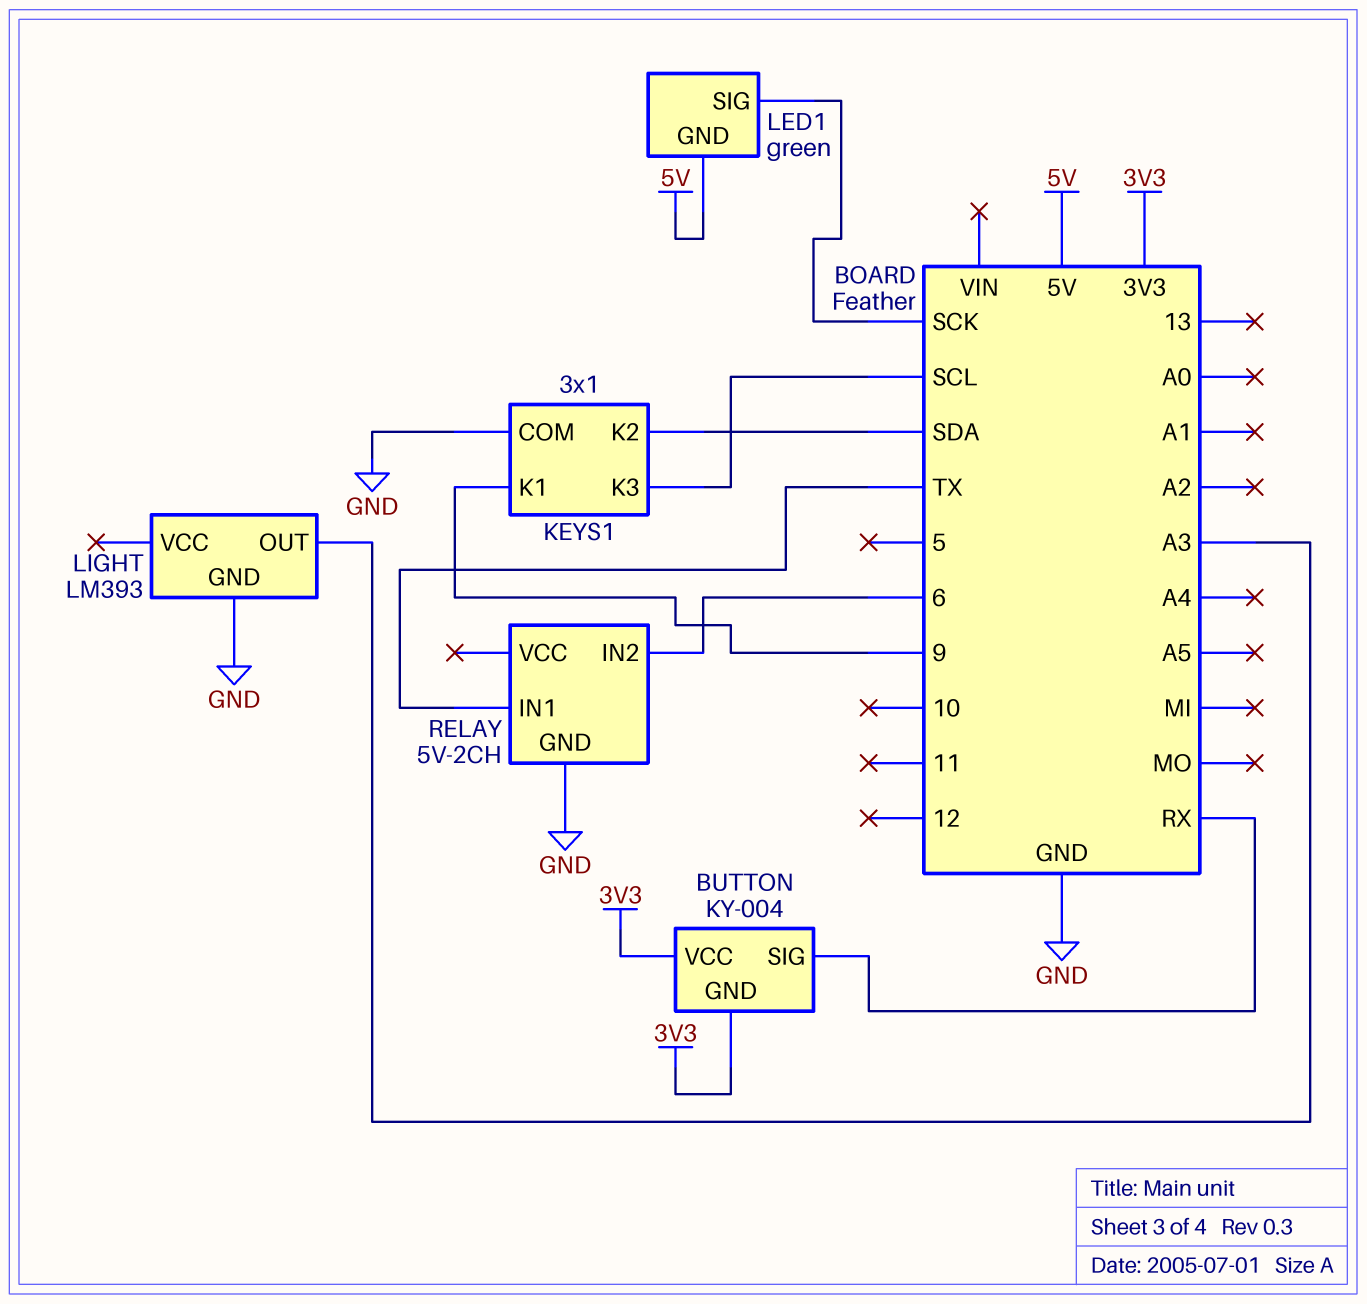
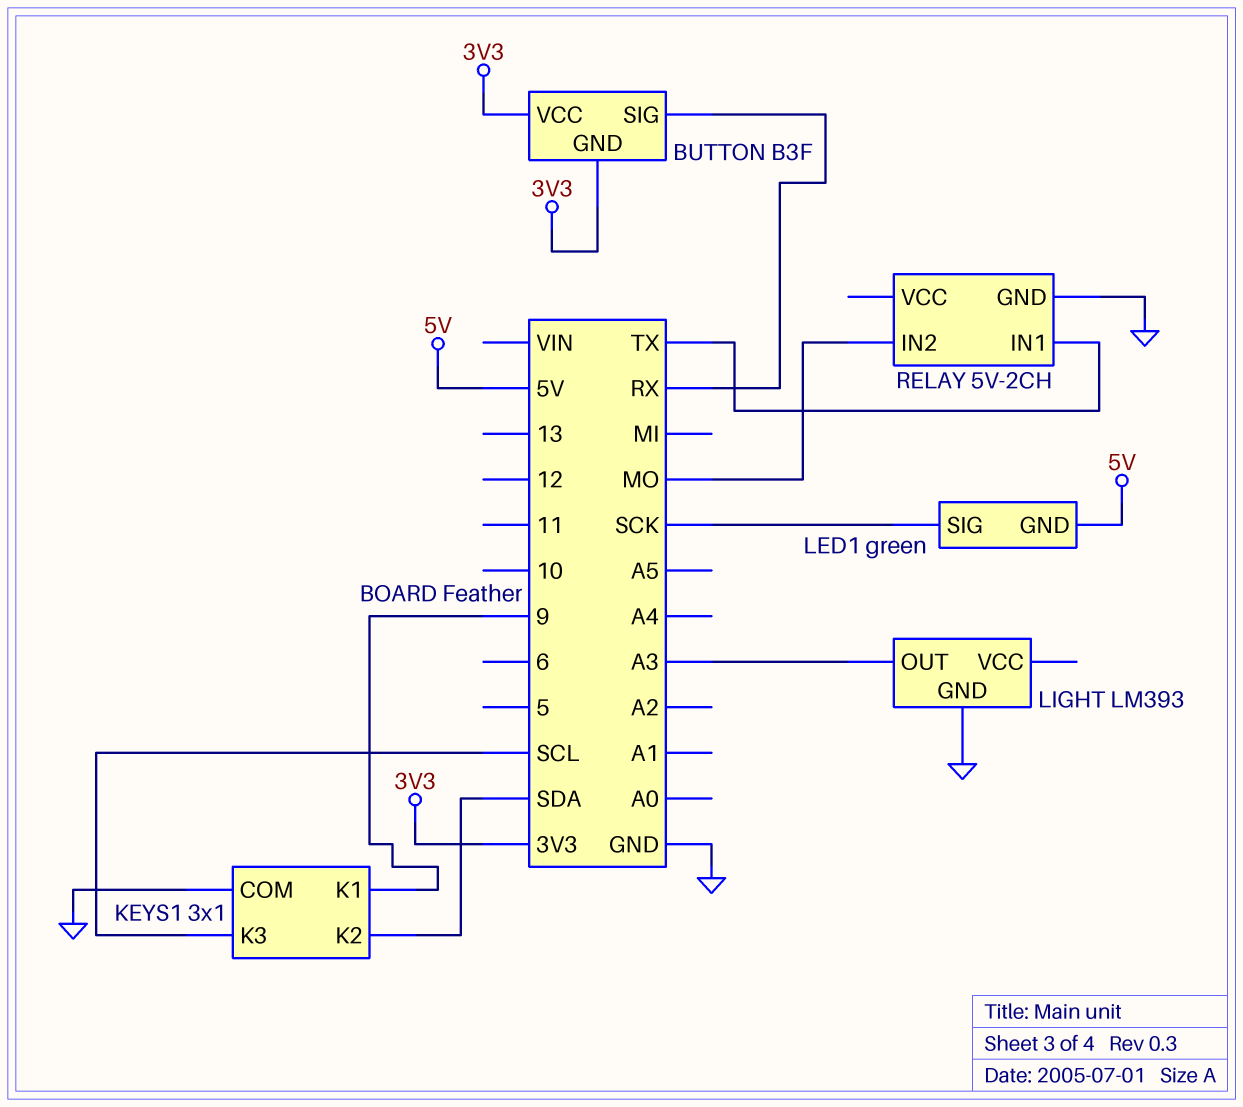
BUTTON: KY-004 -> B3F
RELAY pin IN2: 6 -> MO

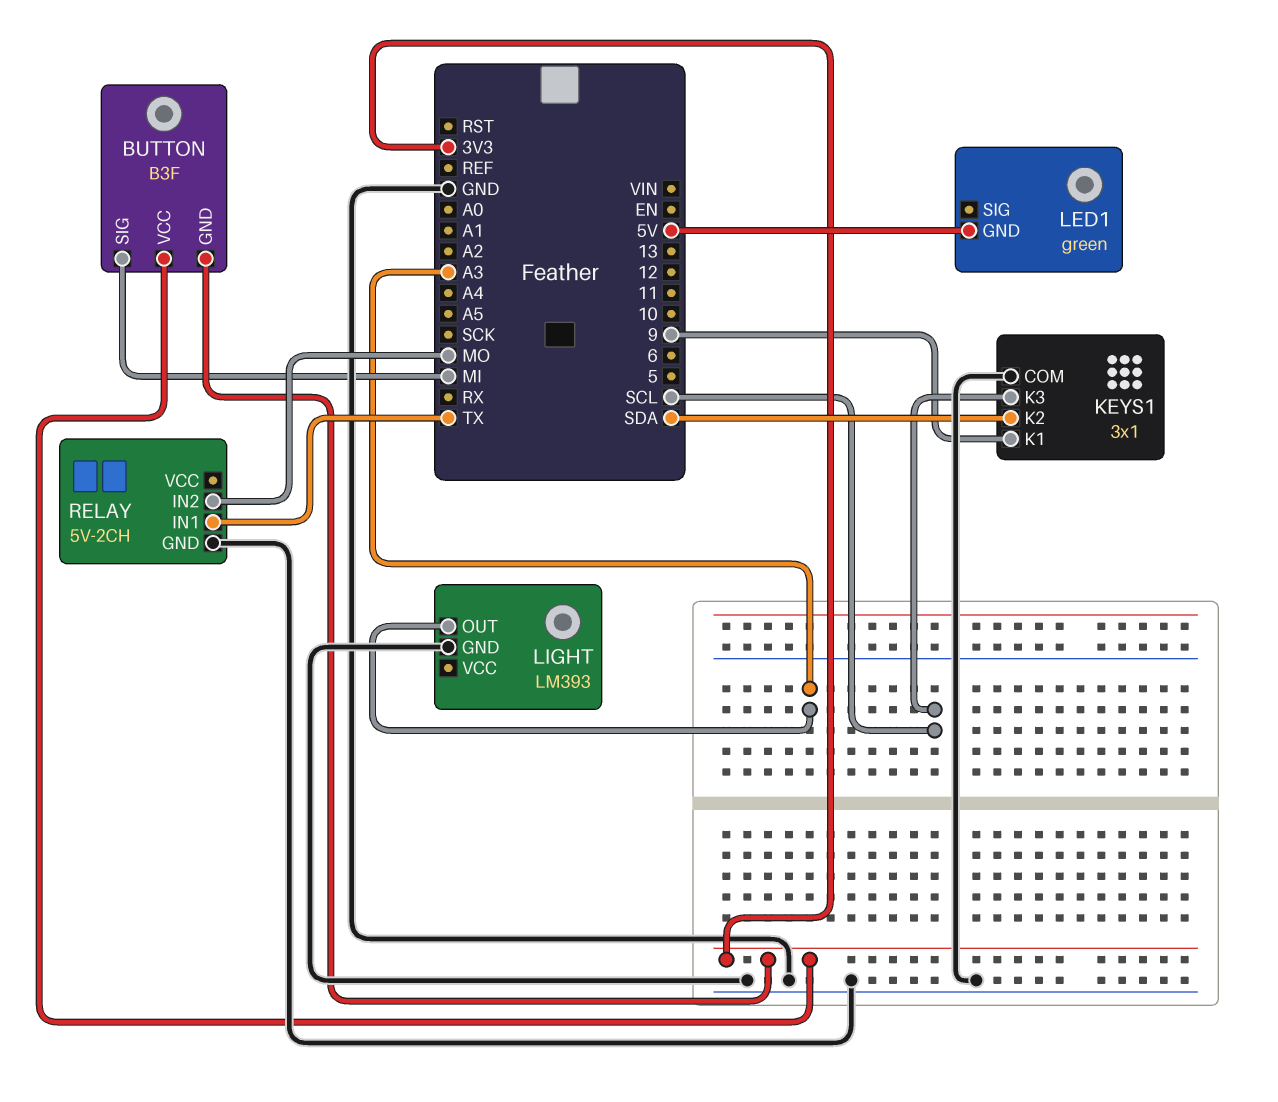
BUTTON pin SIG: RX -> MI
LED1 pin SIG: SCK -> none

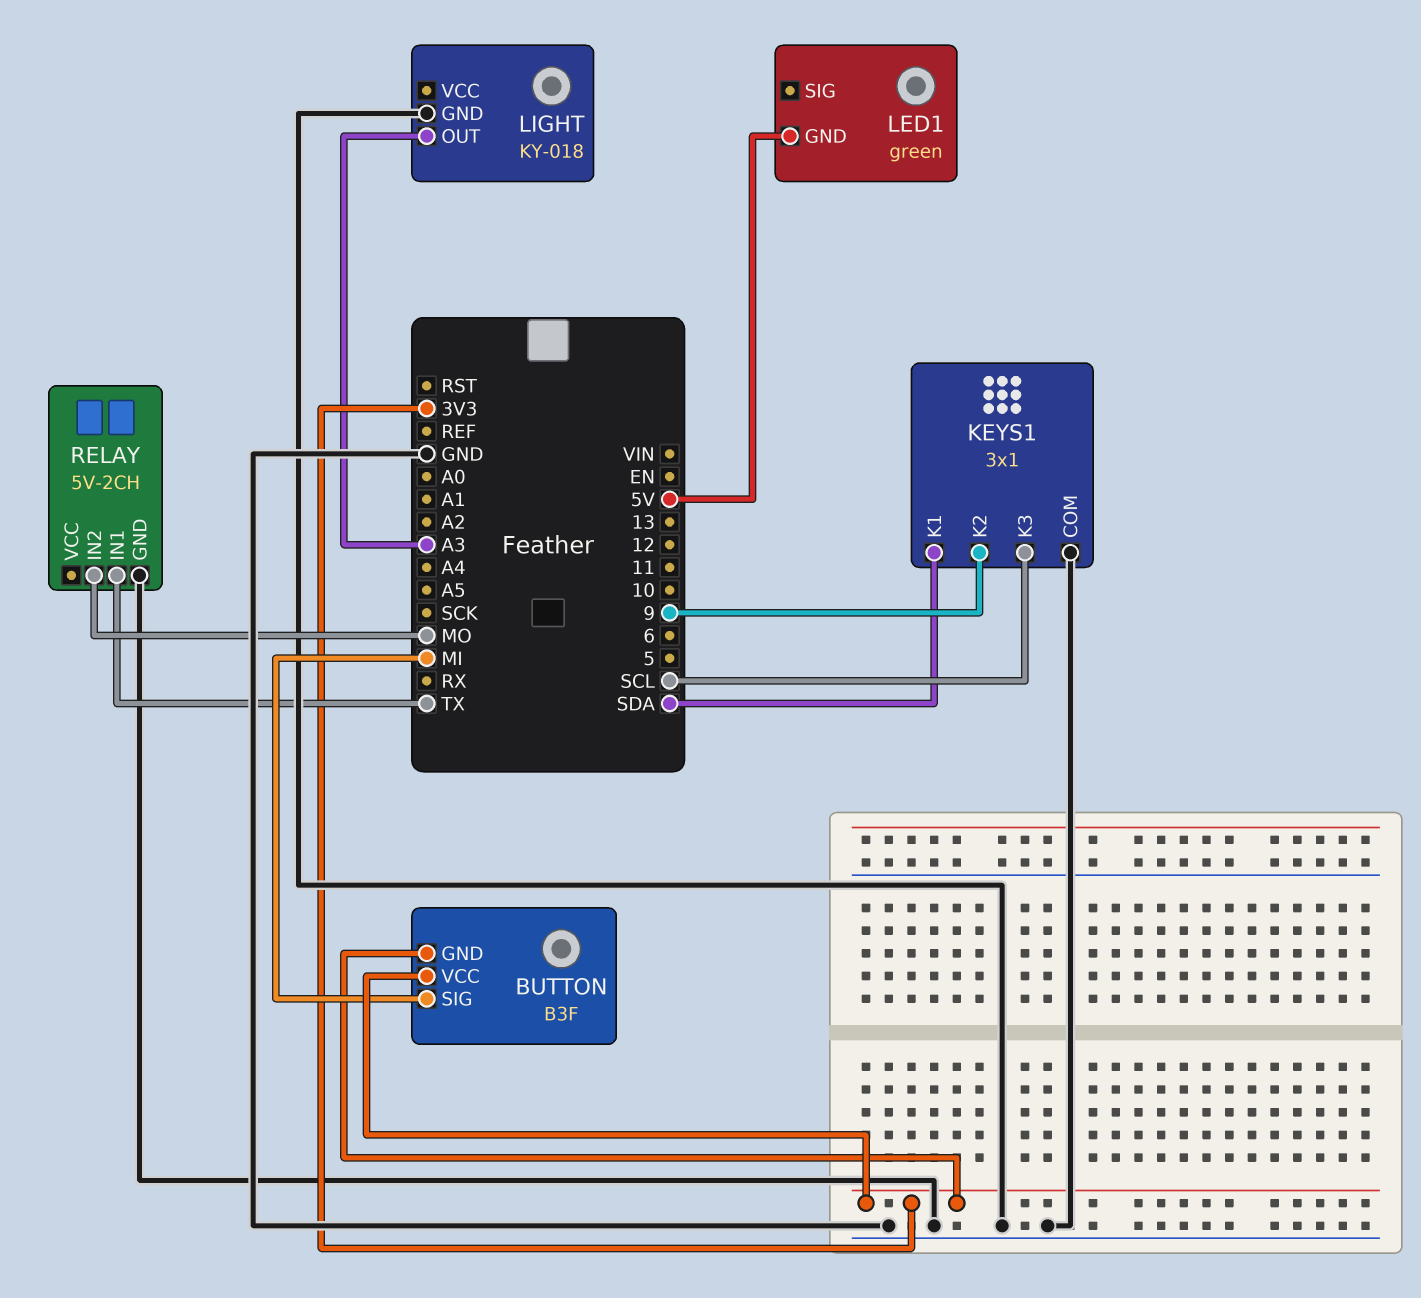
KEYS1 pin K1: 9 -> SDA
KEYS1 pin K2: SDA -> 9
LIGHT: LM393 -> KY-018

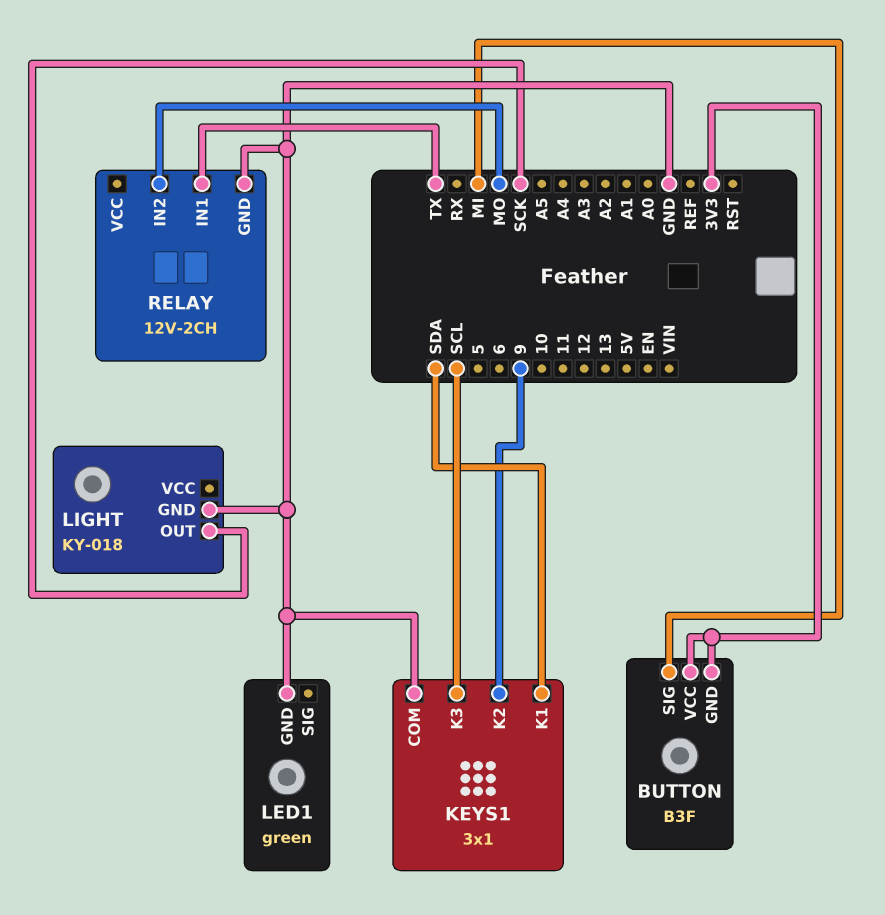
LED1 pin GND: 5V -> GND
LIGHT pin OUT: A3 -> SCK
RELAY: 5V-2CH -> 12V-2CH

